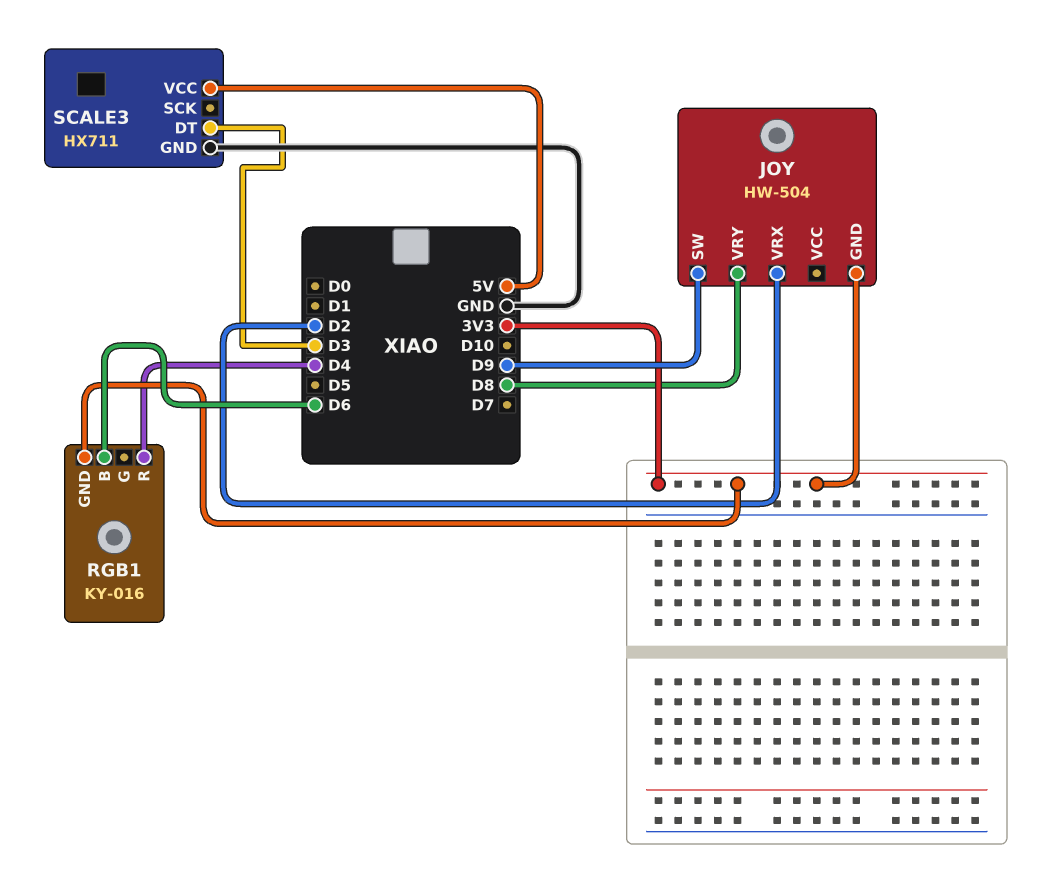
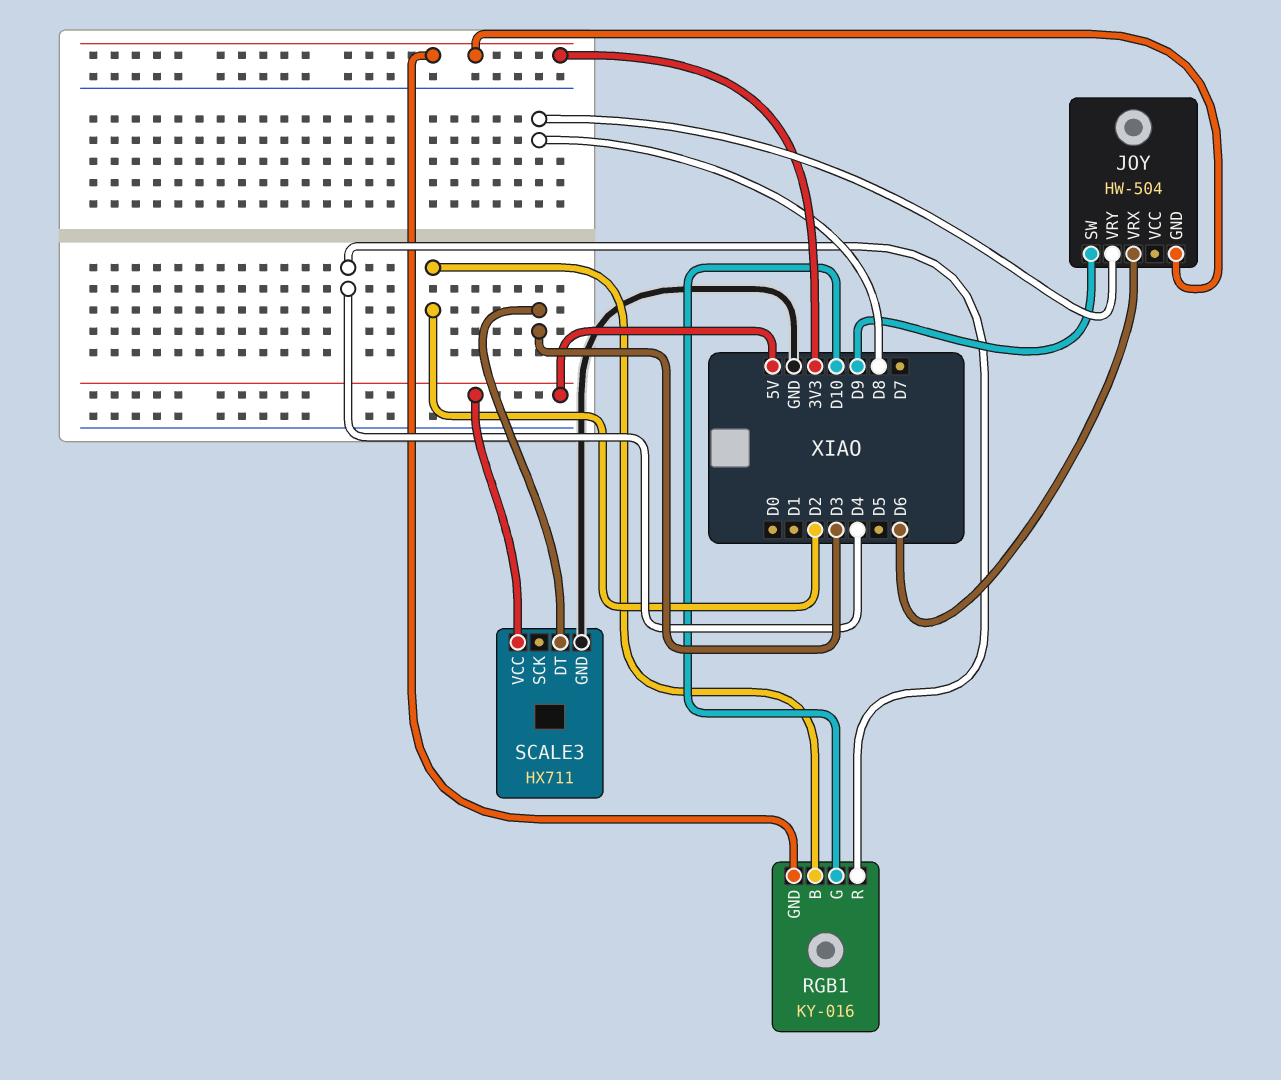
JOY pin VRX: D2 -> D6
RGB1 pin B: D6 -> D2
RGB1 pin G: none -> D10

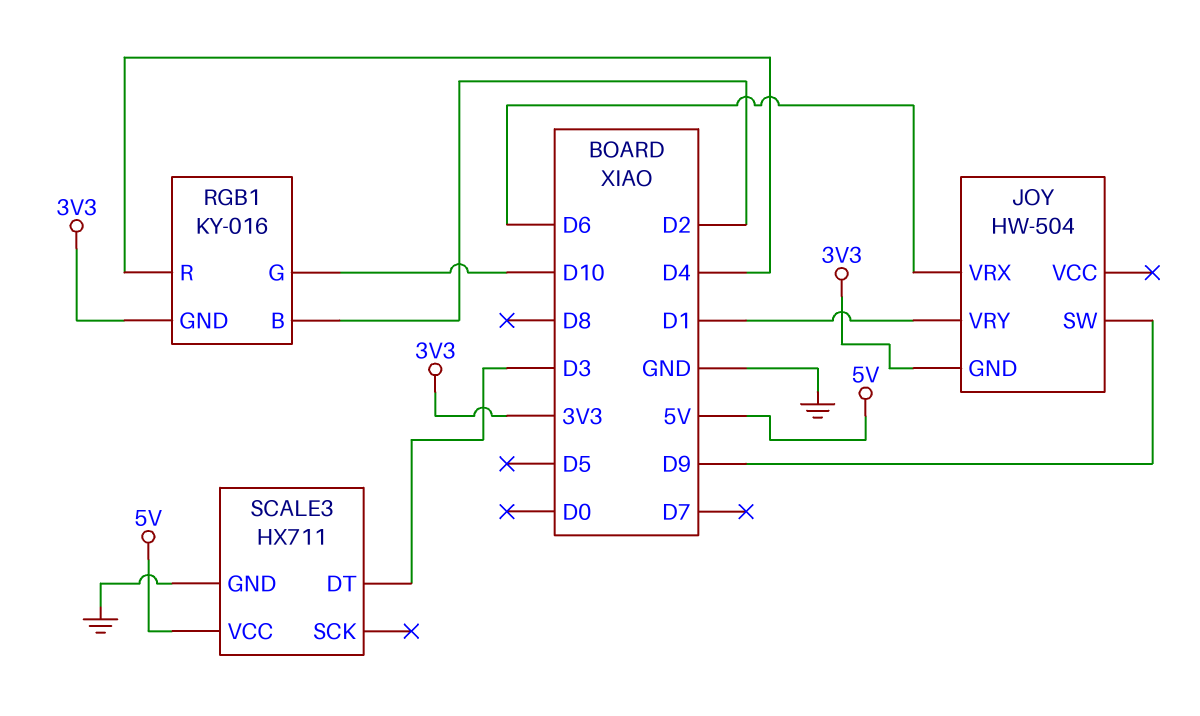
JOY pin VRY: D8 -> D1

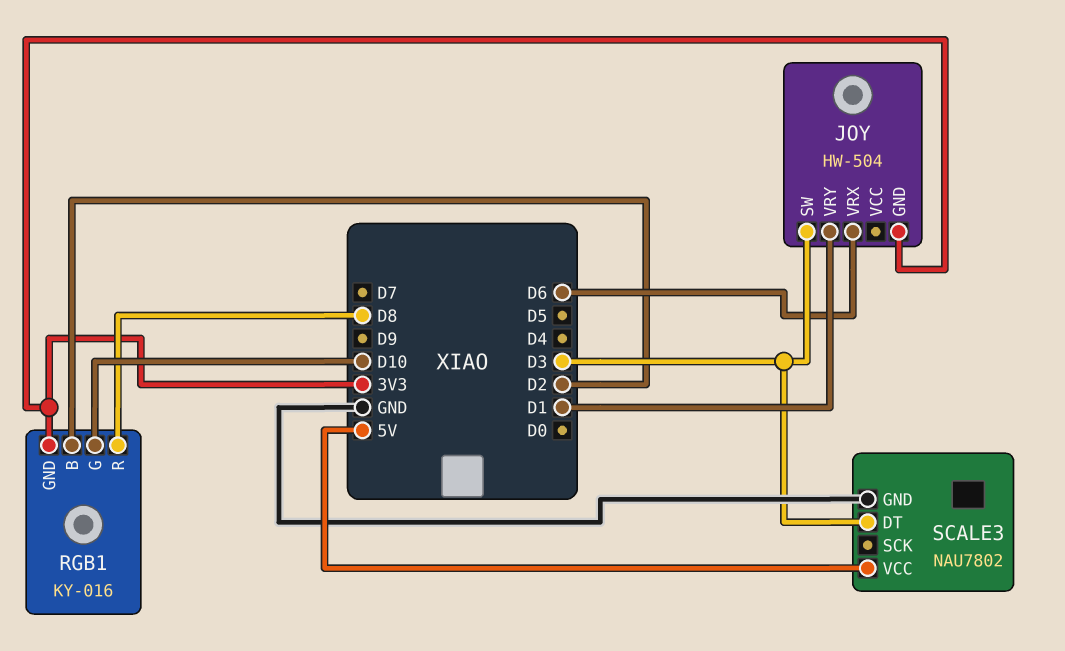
JOY pin SW: D9 -> D3
RGB1 pin R: D4 -> D8
SCALE3: HX711 -> NAU7802

